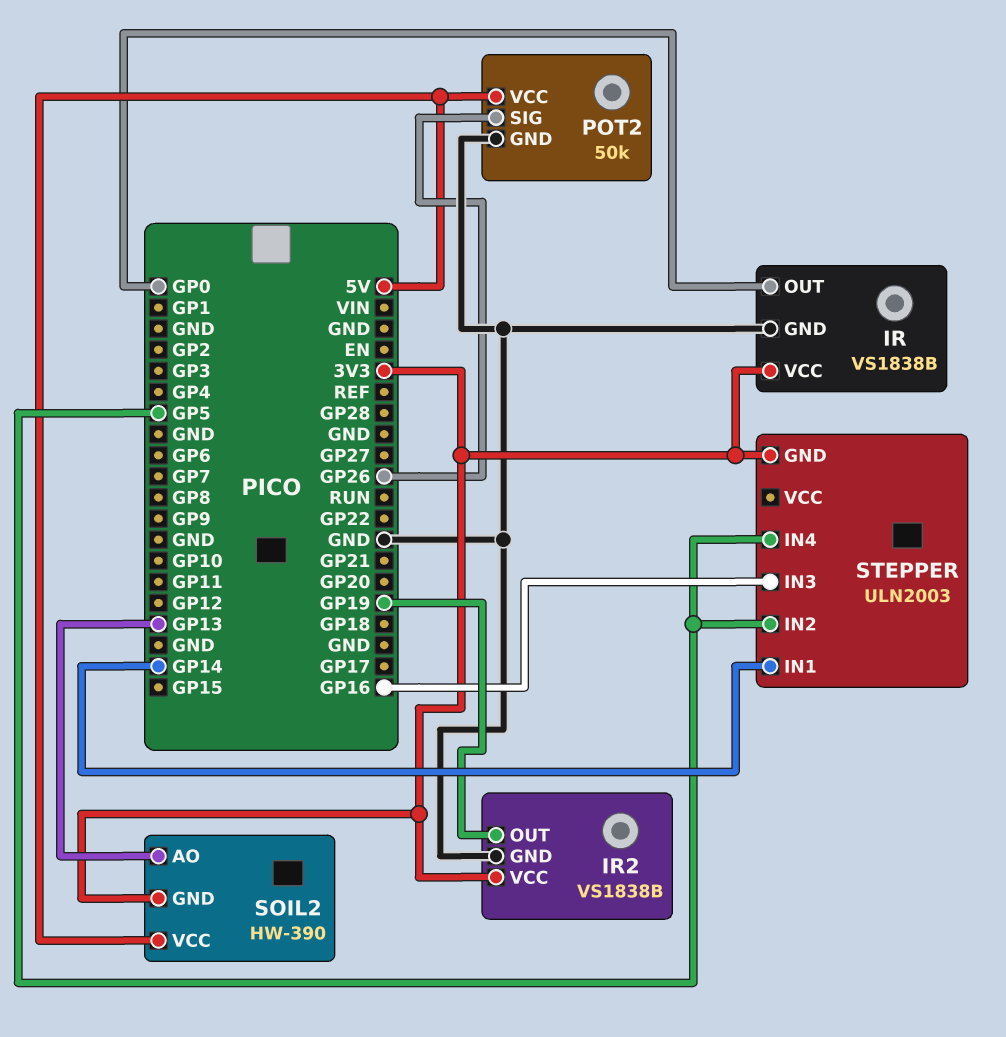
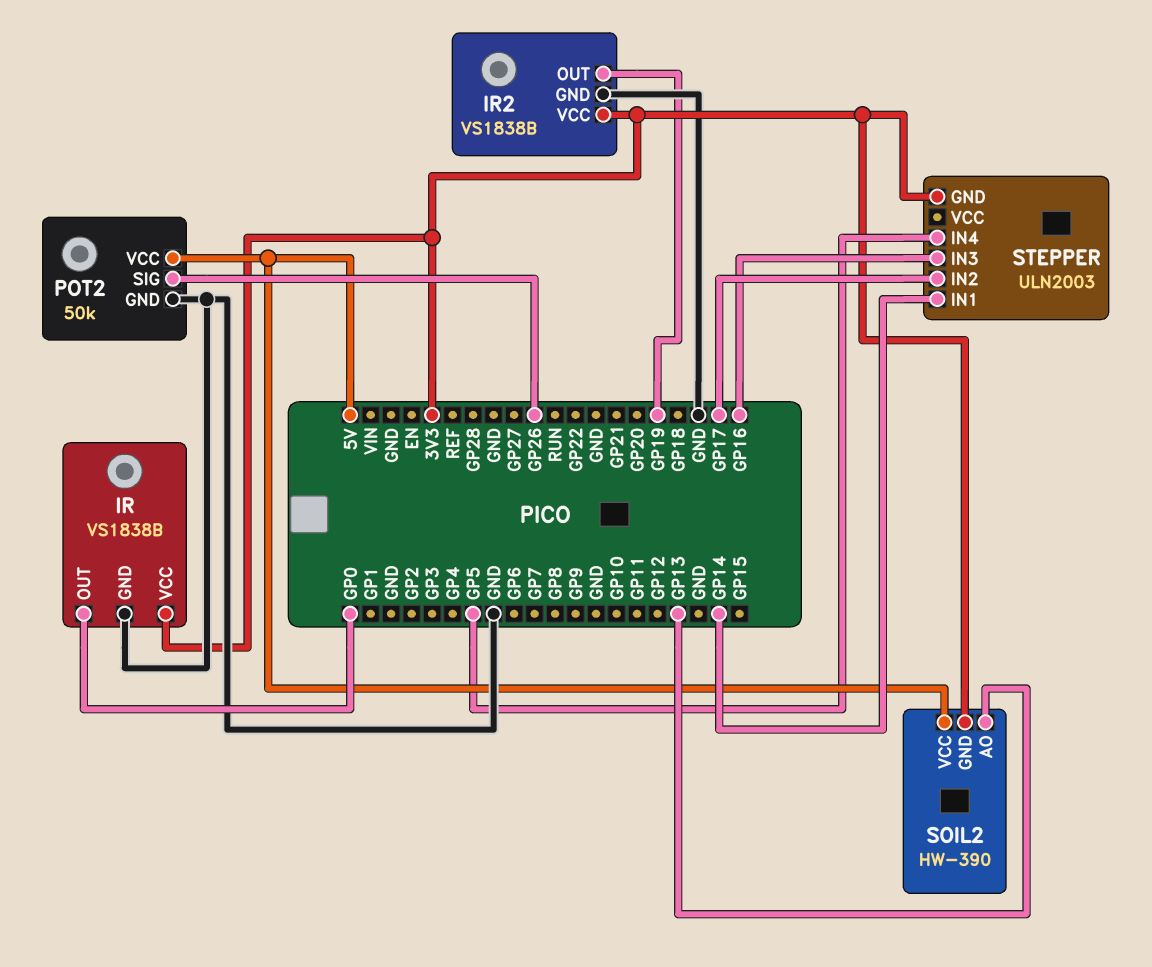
STEPPER pin IN2: GP5 -> GP17

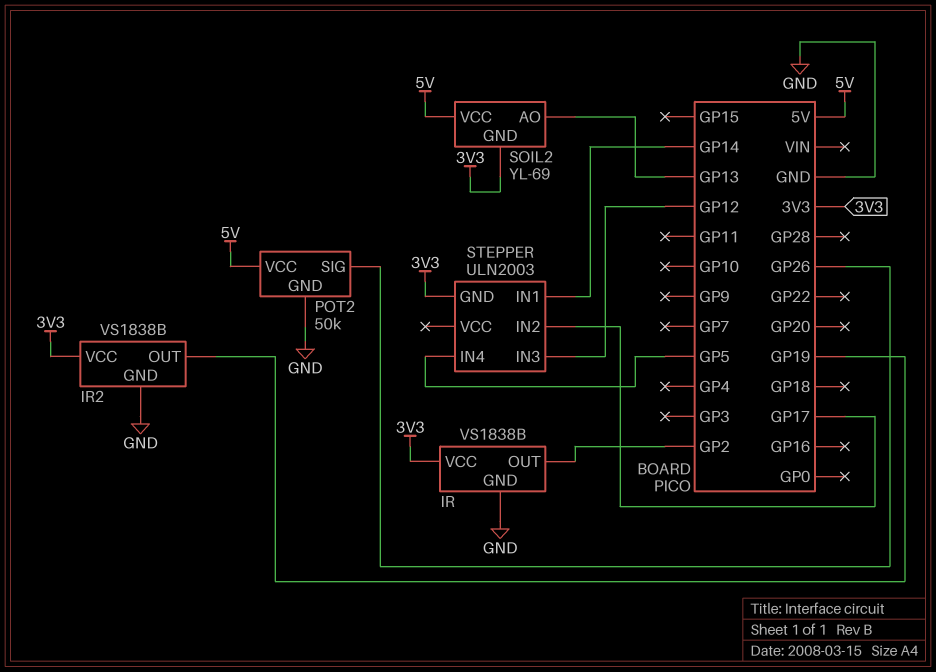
IR pin OUT: GP0 -> GP2
SOIL2: HW-390 -> YL-69
STEPPER pin IN3: GP16 -> GP12

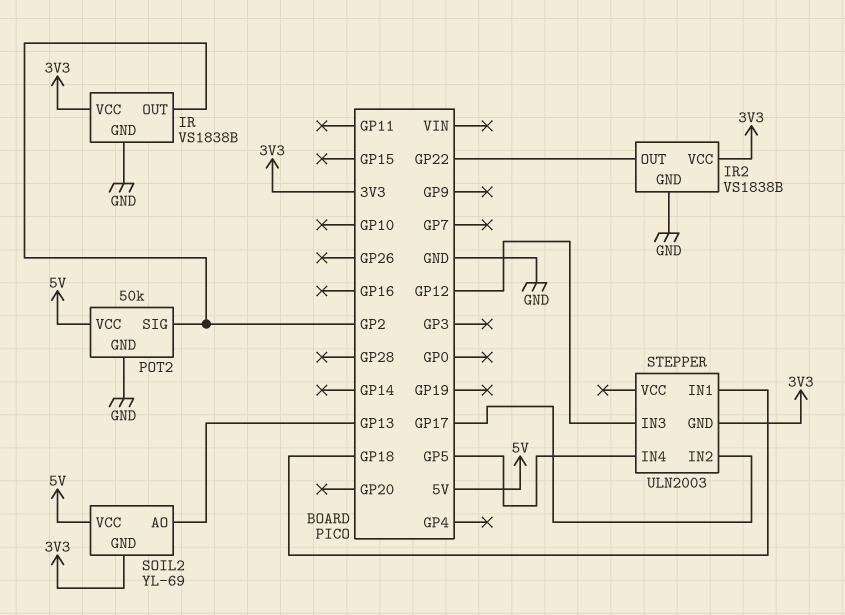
IR2 pin OUT: GP19 -> GP22
POT2 pin SIG: GP26 -> GP2
STEPPER pin IN1: GP14 -> GP18

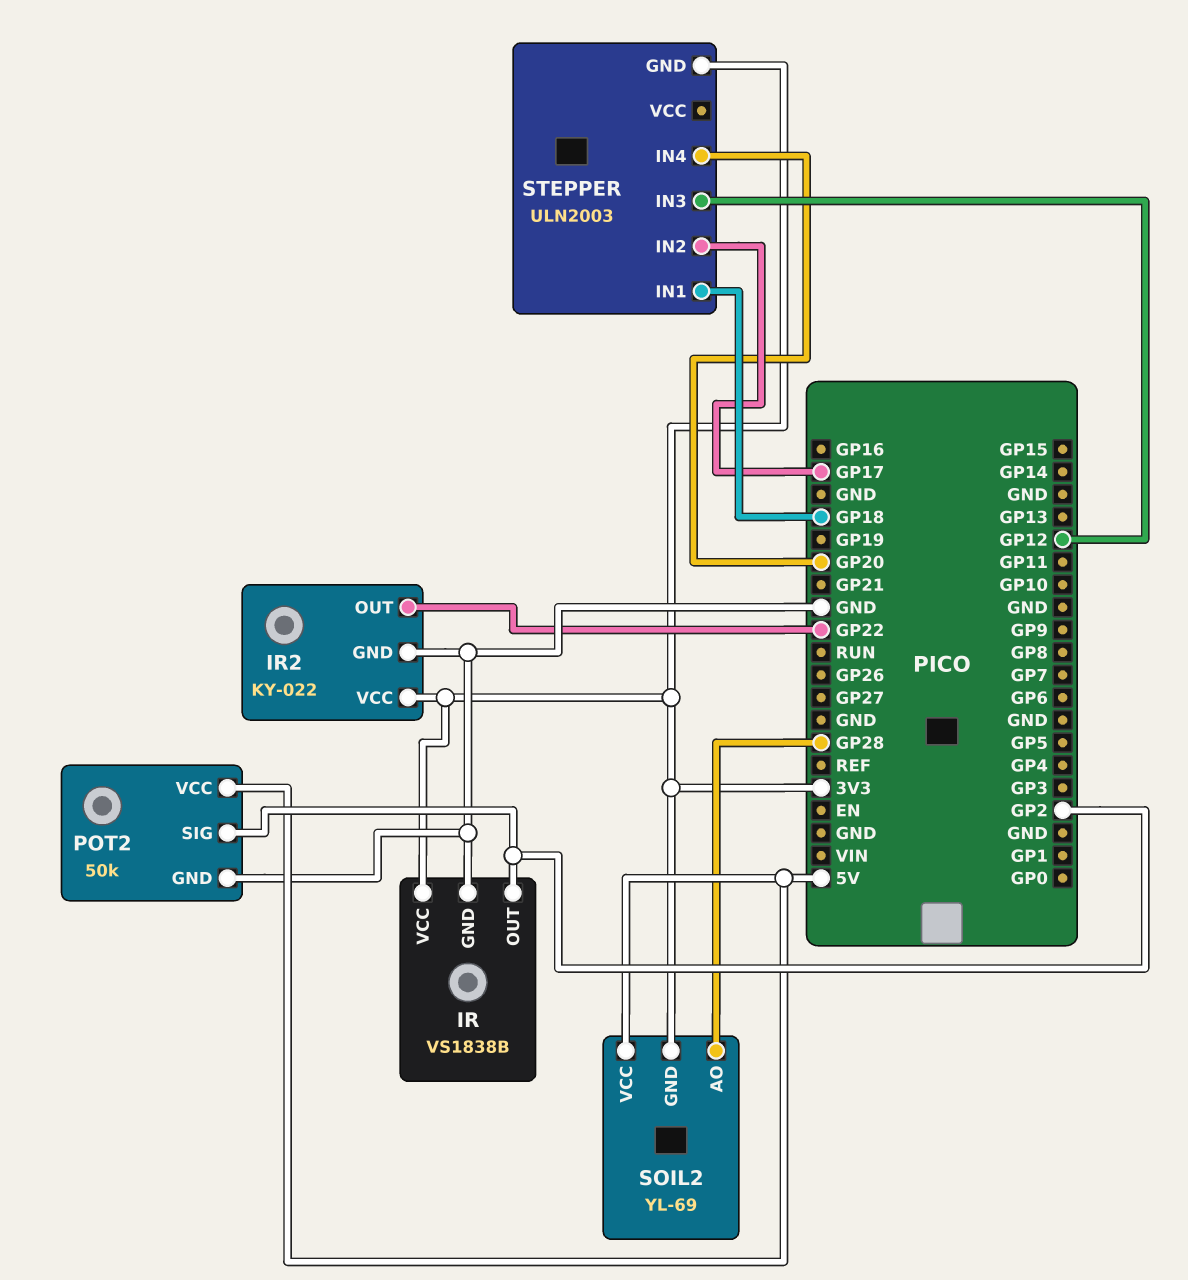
IR2: VS1838B -> KY-022
SOIL2 pin AO: GP13 -> GP28
STEPPER pin IN4: GP5 -> GP20

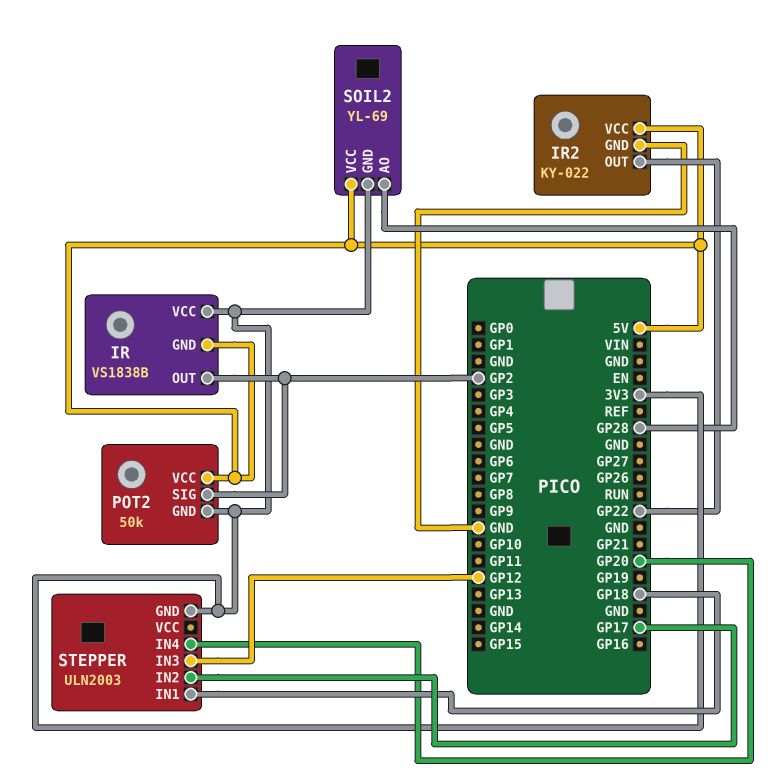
IR pin GND: GND -> 5V
IR2 pin VCC: 3V3 -> 5V
POT2 pin GND: GND -> 3V3

